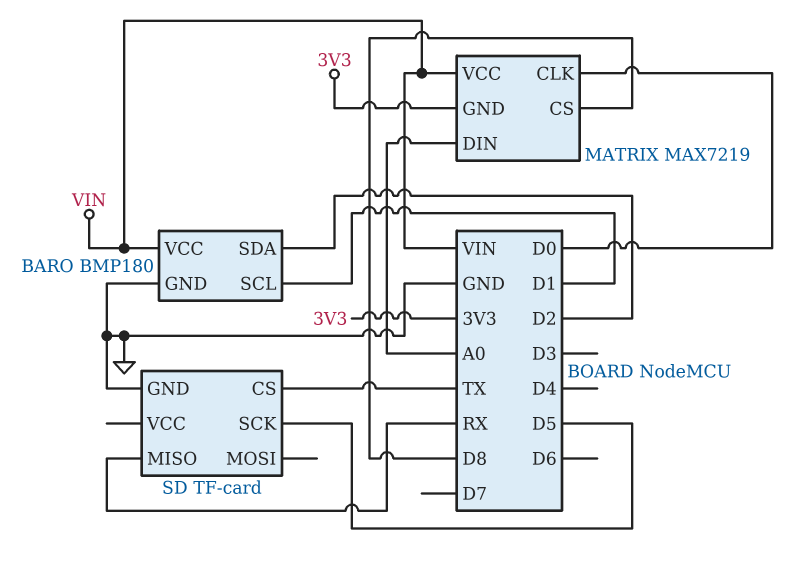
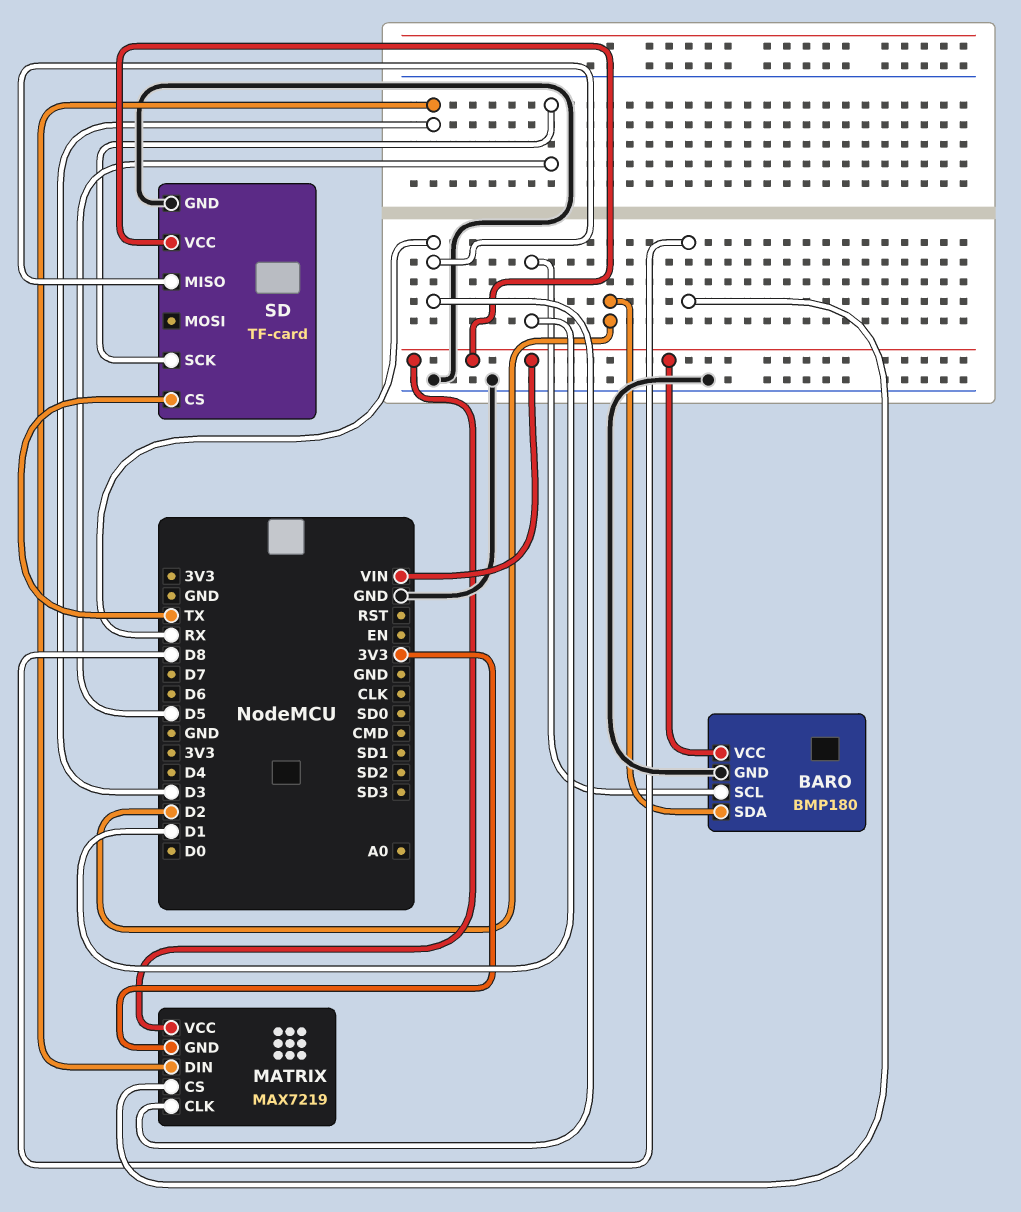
MATRIX pin CLK: D0 -> RX
MATRIX pin DIN: A0 -> D3
SD pin VCC: none -> VIN

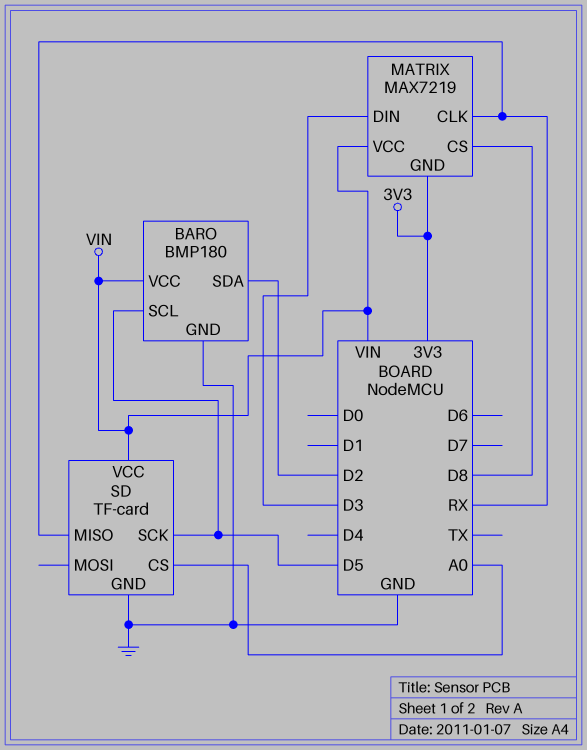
BARO pin SCL: D1 -> D5
SD pin CS: TX -> A0

